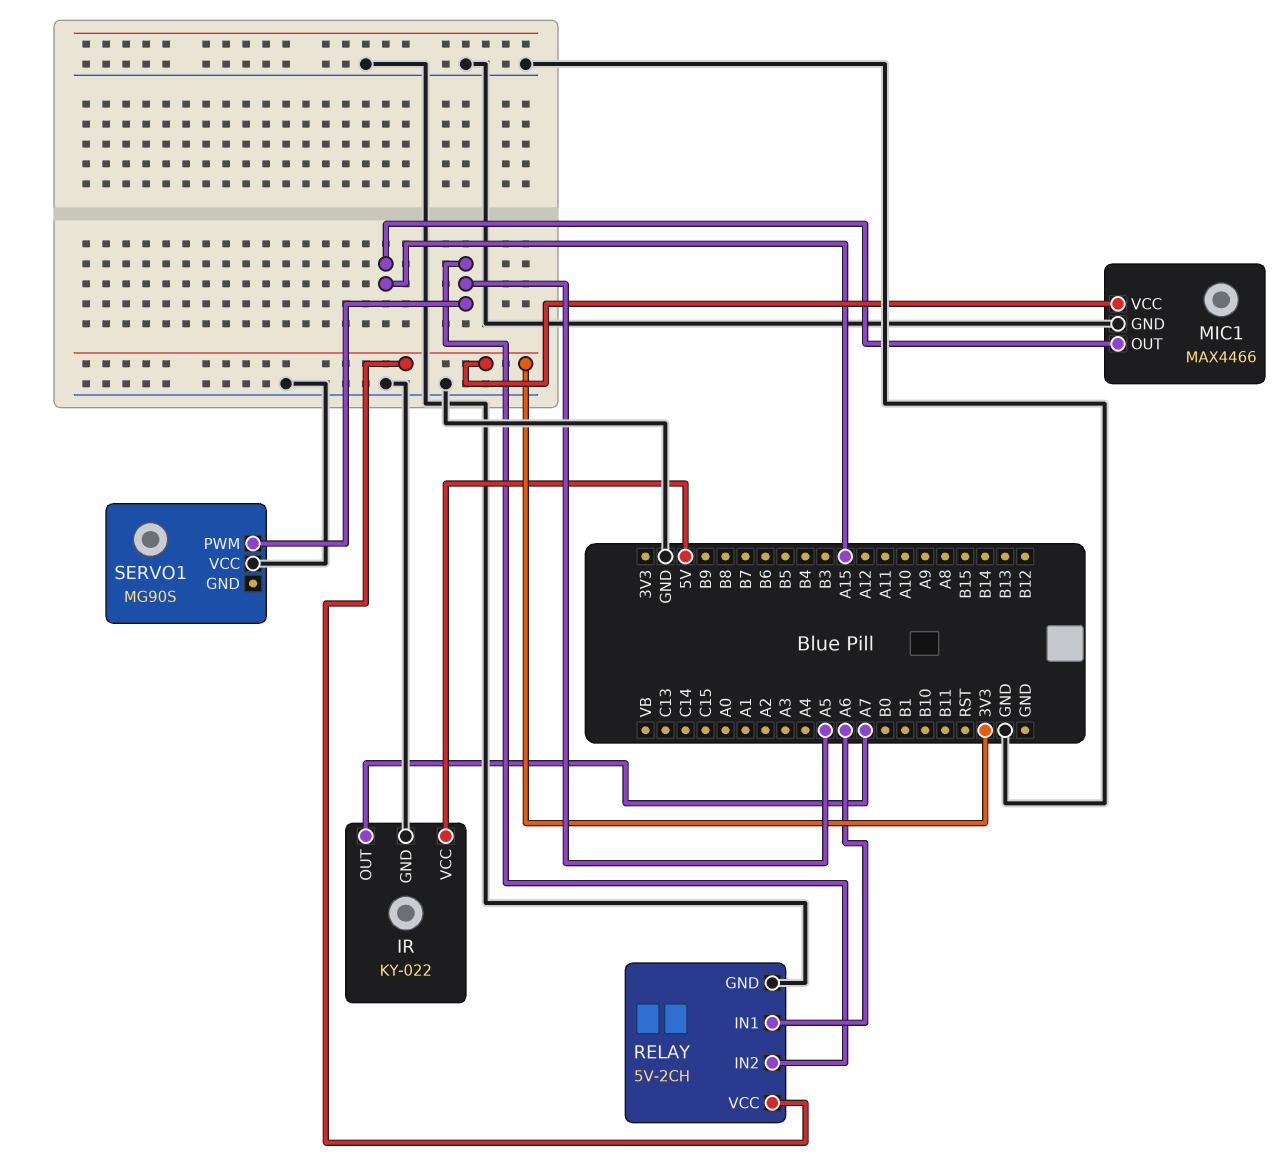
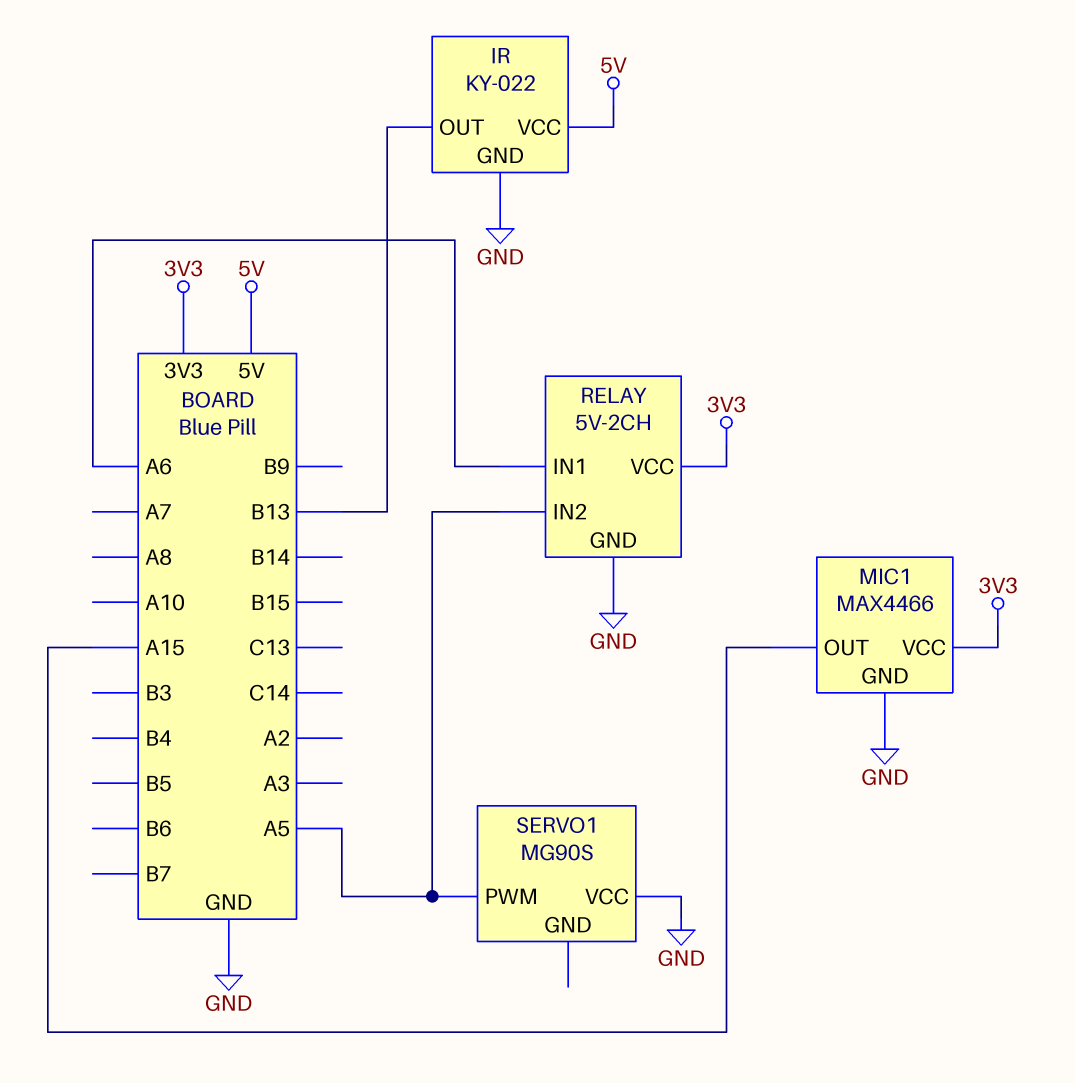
IR pin OUT: A7 -> B13

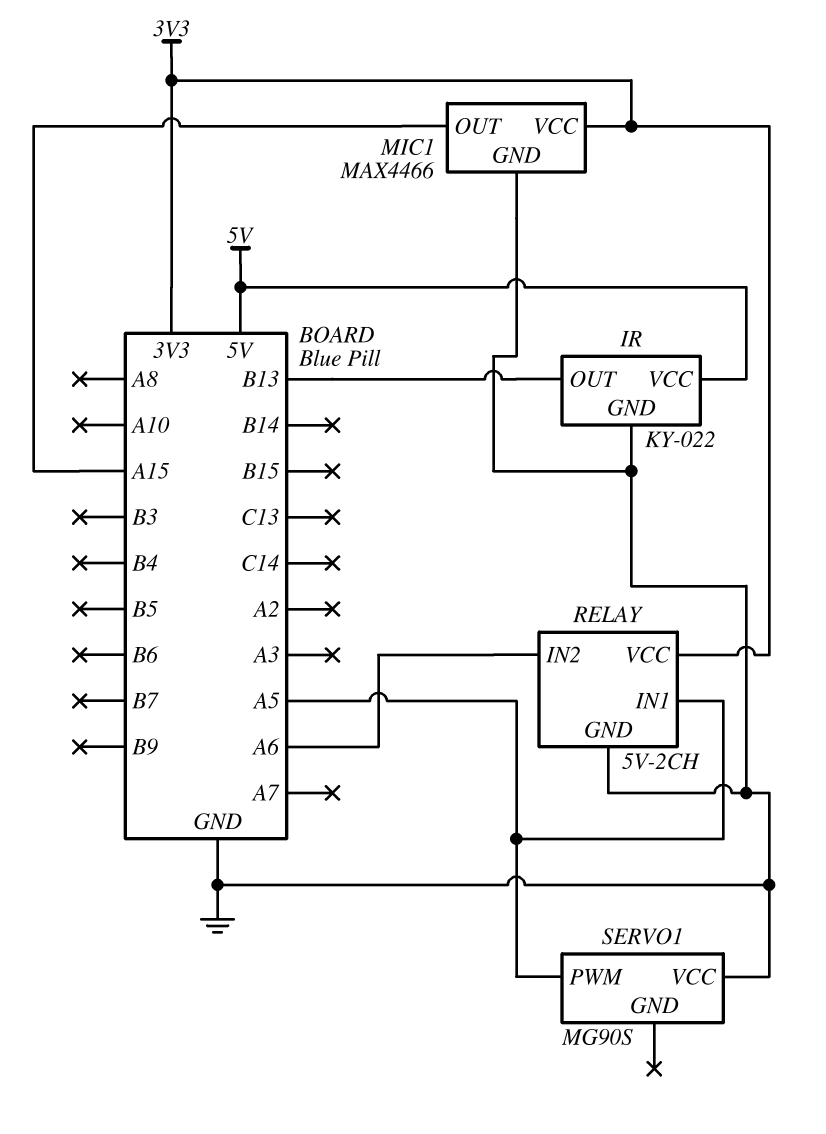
RELAY pin IN1: A6 -> A5
RELAY pin IN2: A5 -> A6

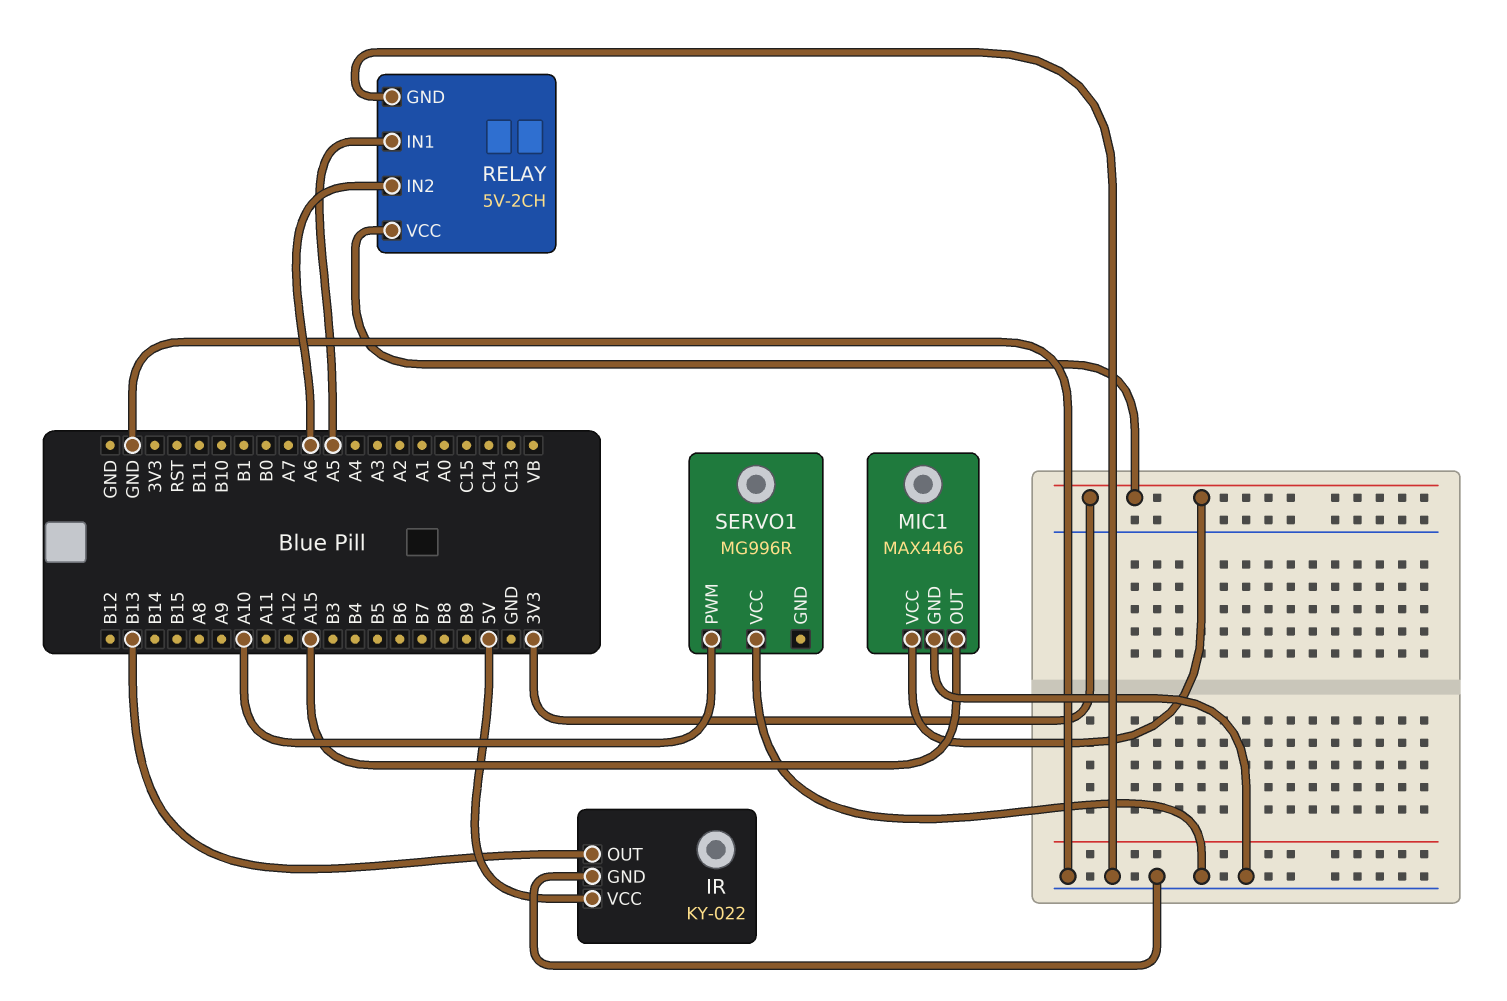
SERVO1: MG90S -> MG996R
SERVO1 pin PWM: A5 -> A10

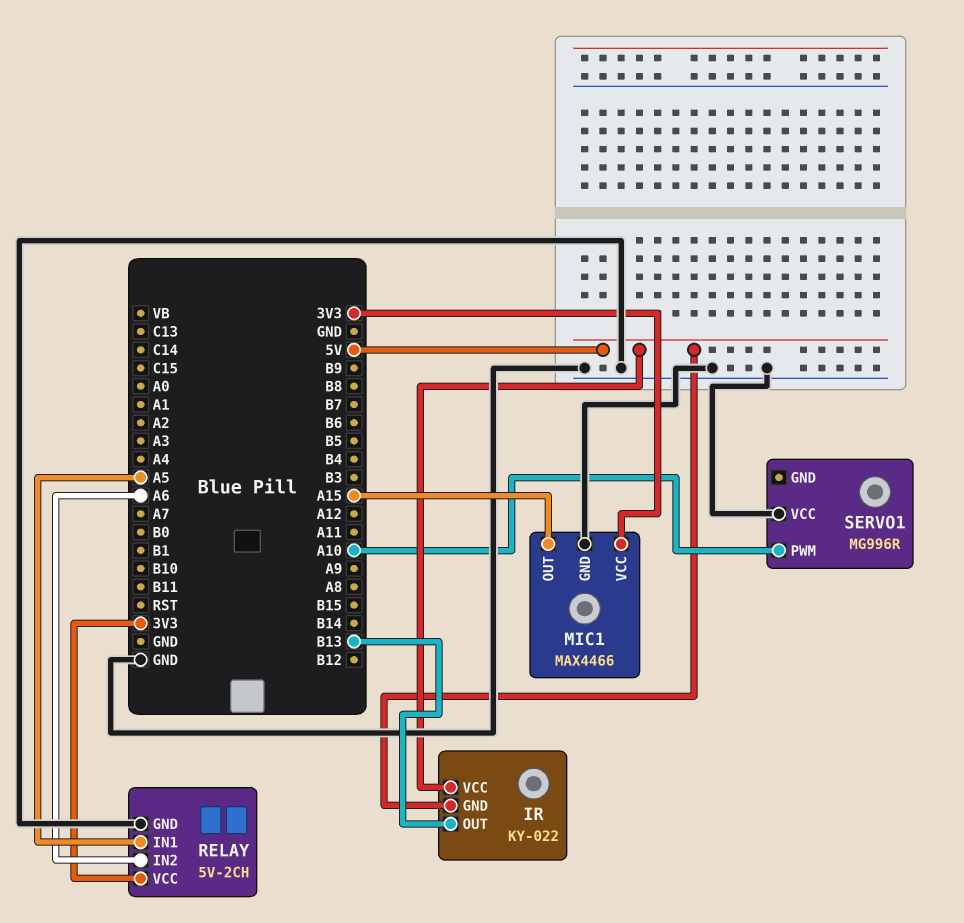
IR pin GND: GND -> 5V

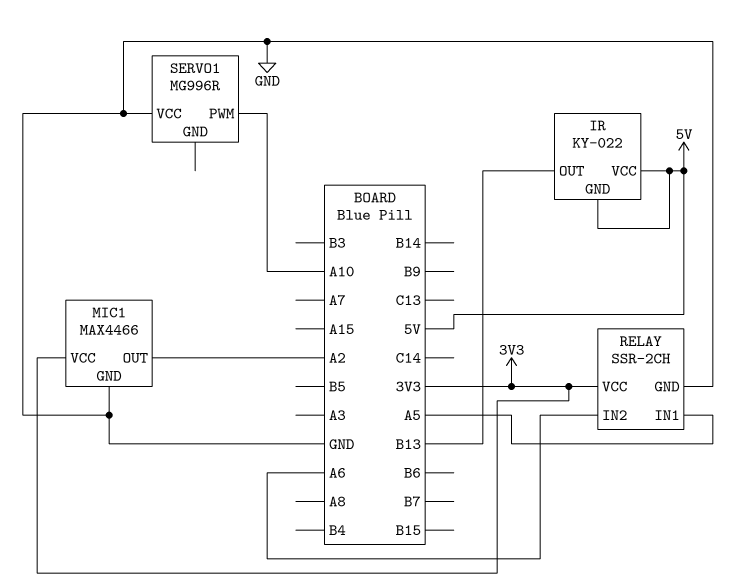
MIC1 pin OUT: A15 -> A2
RELAY: 5V-2CH -> SSR-2CH

